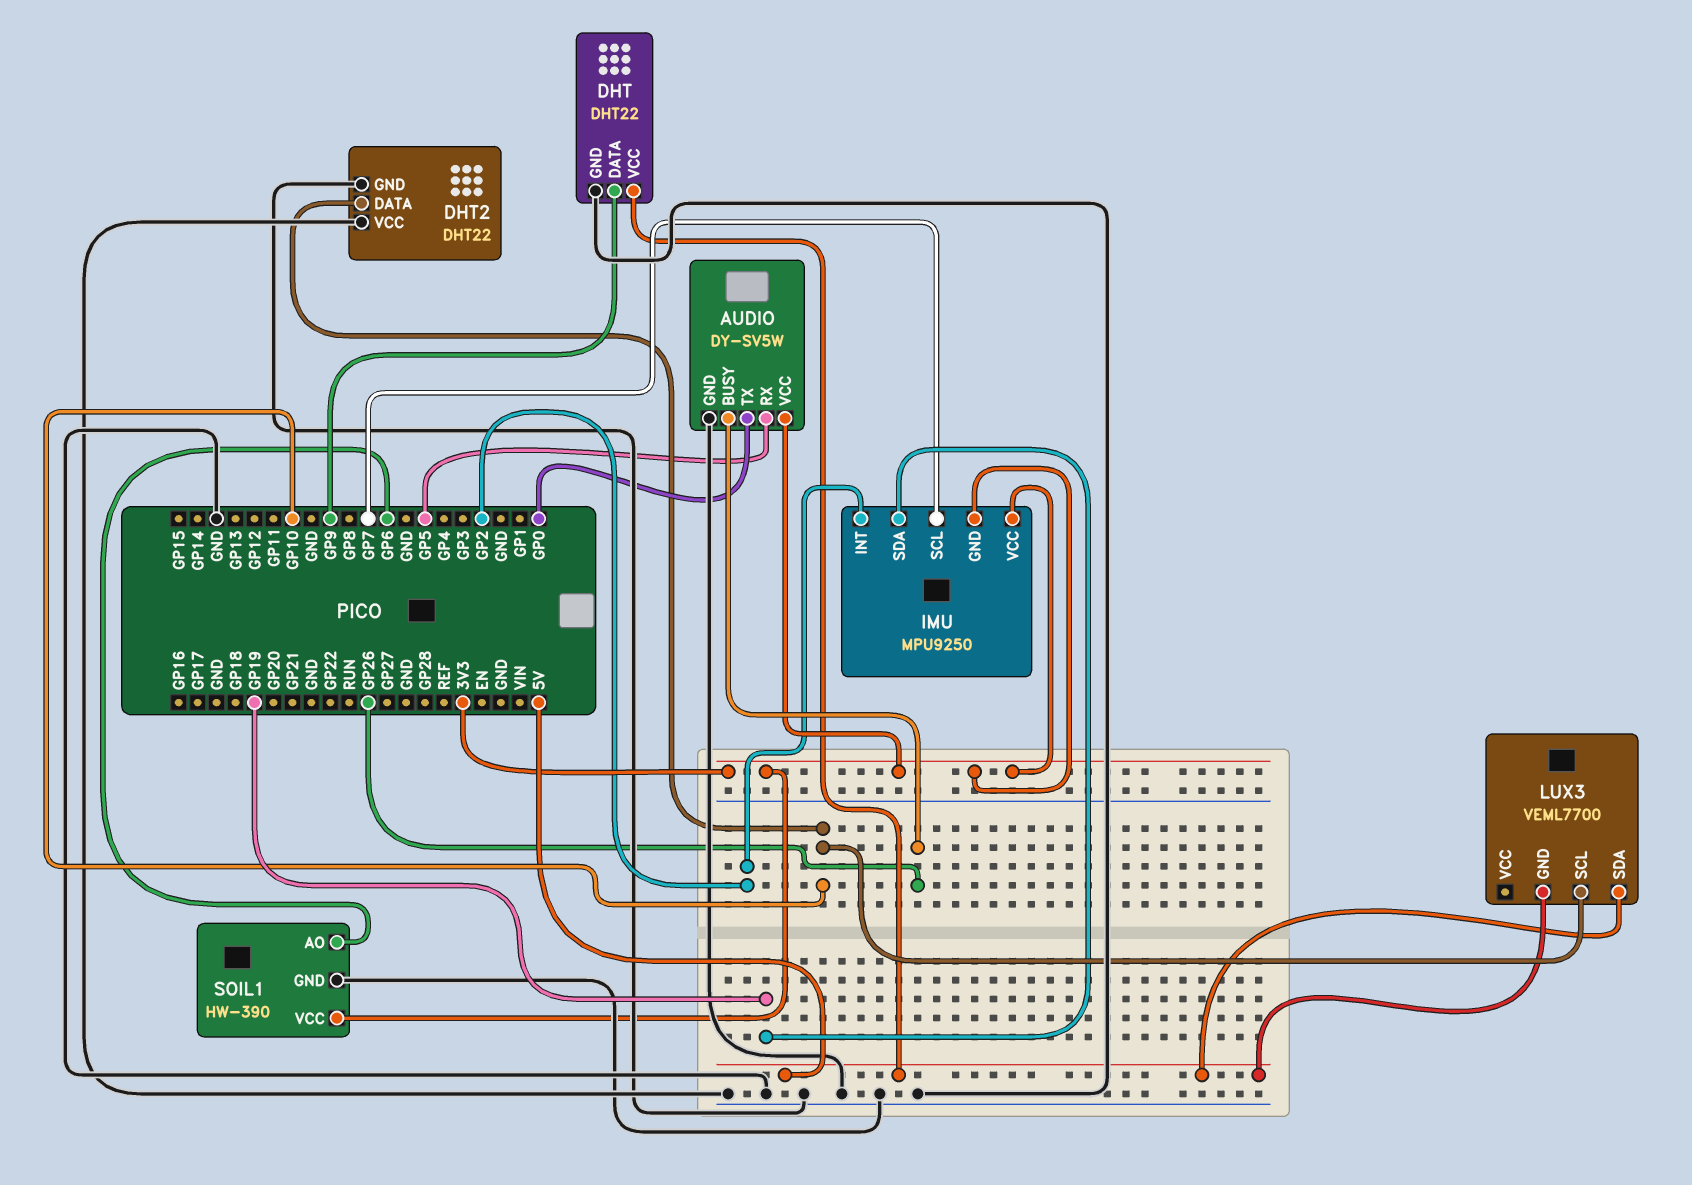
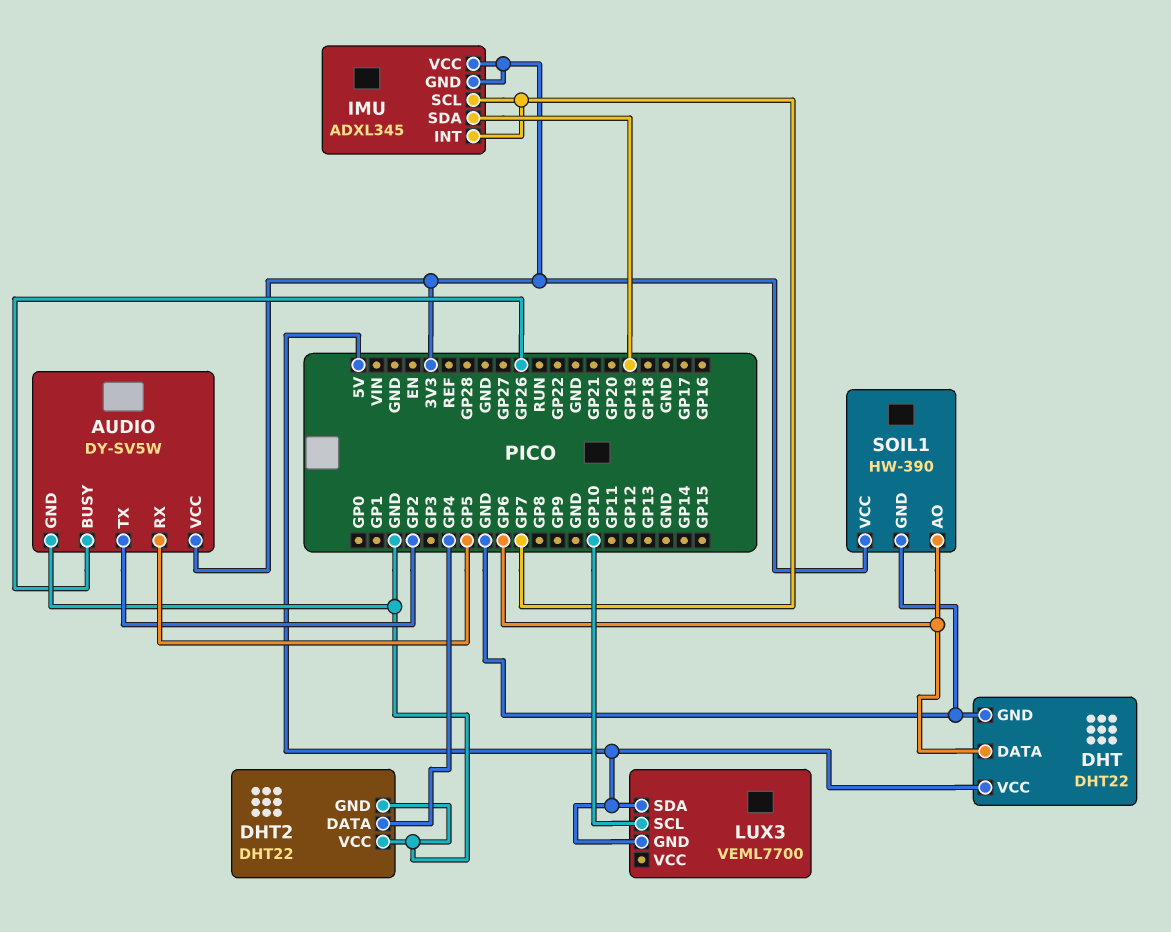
AUDIO pin TX: GP0 -> GP2
DHT pin DATA: GP9 -> GP6
DHT2 pin DATA: GP10 -> GP4
IMU: MPU9250 -> ADXL345
IMU pin INT: GP2 -> GP7

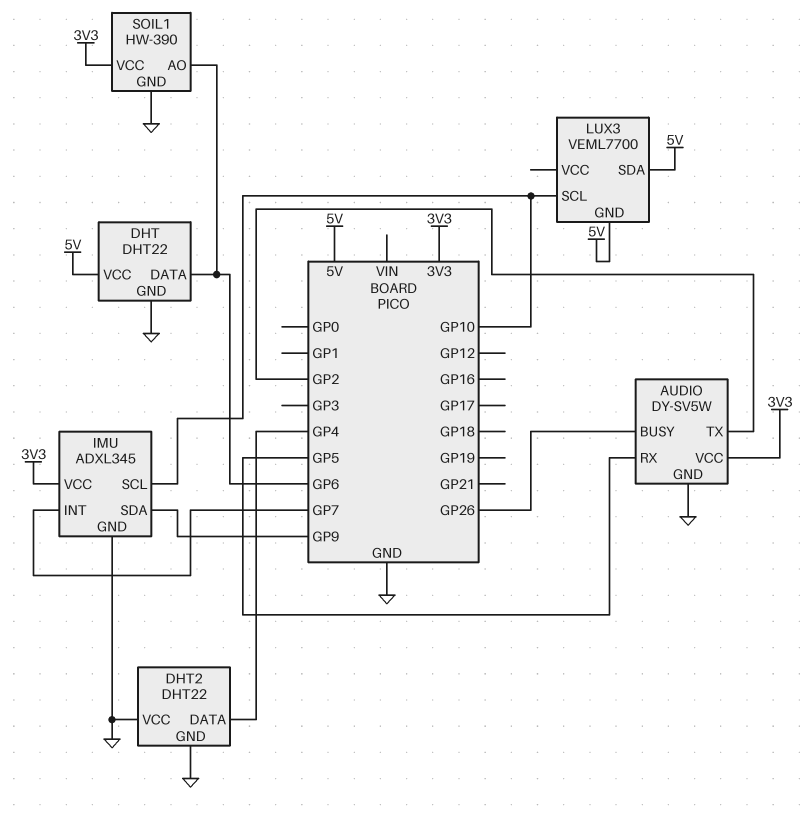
IMU pin GND: 3V3 -> GND
IMU pin SCL: GP7 -> GP10
IMU pin SDA: GP19 -> GP9

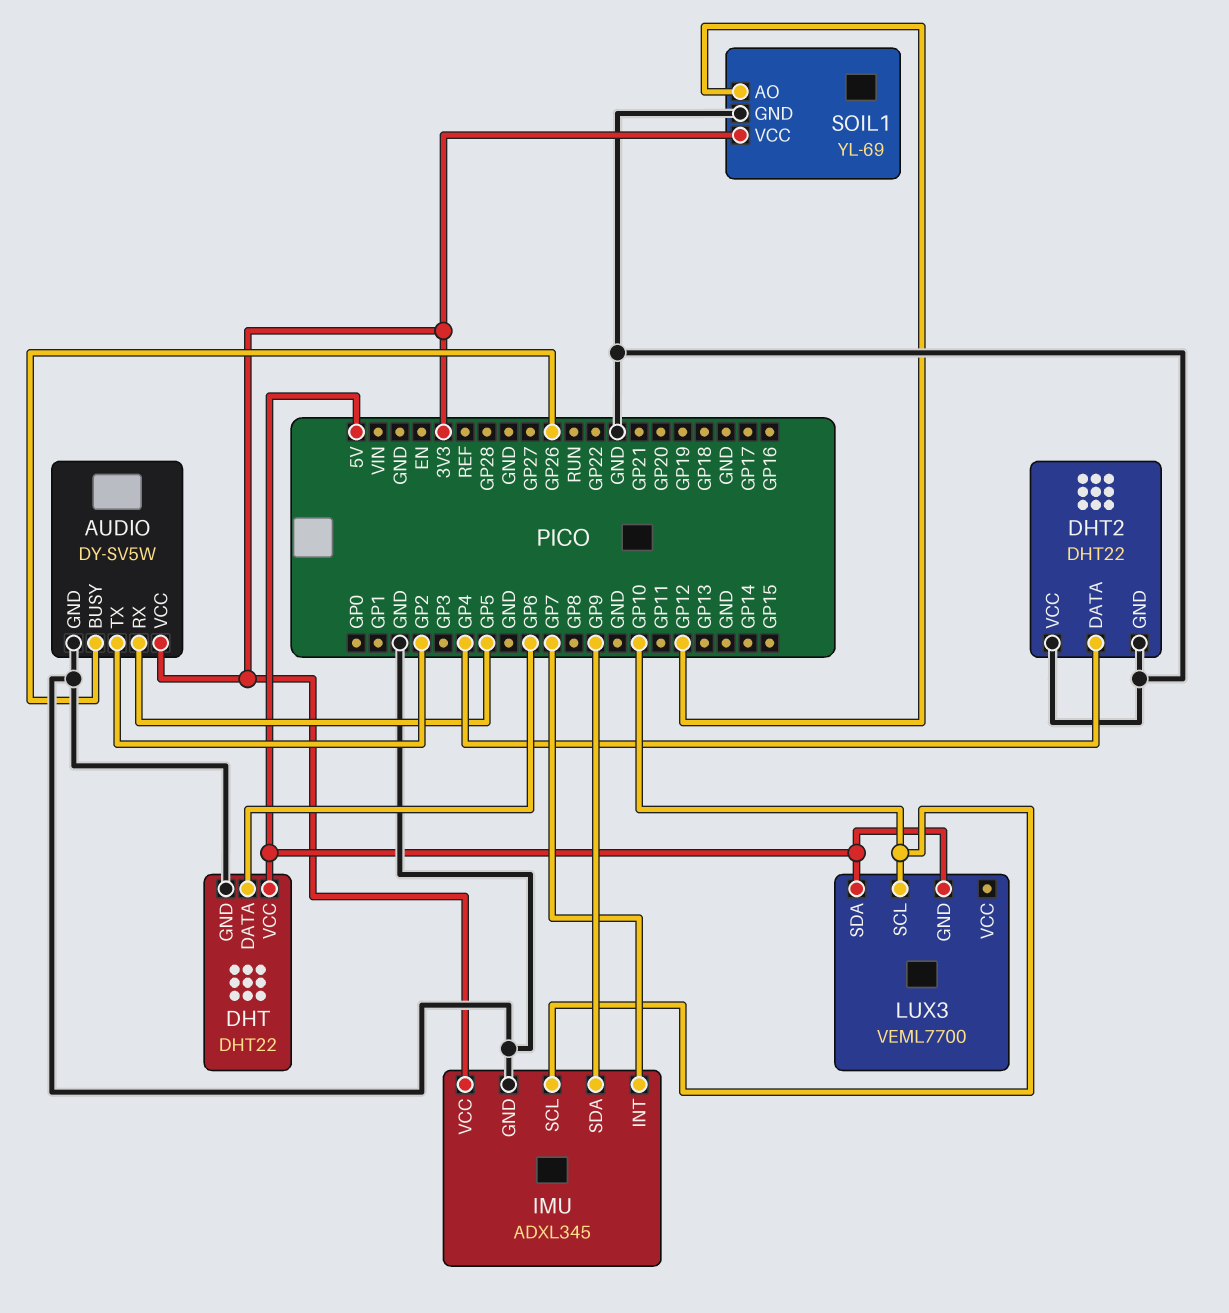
SOIL1: HW-390 -> YL-69
SOIL1 pin AO: GP6 -> GP12

